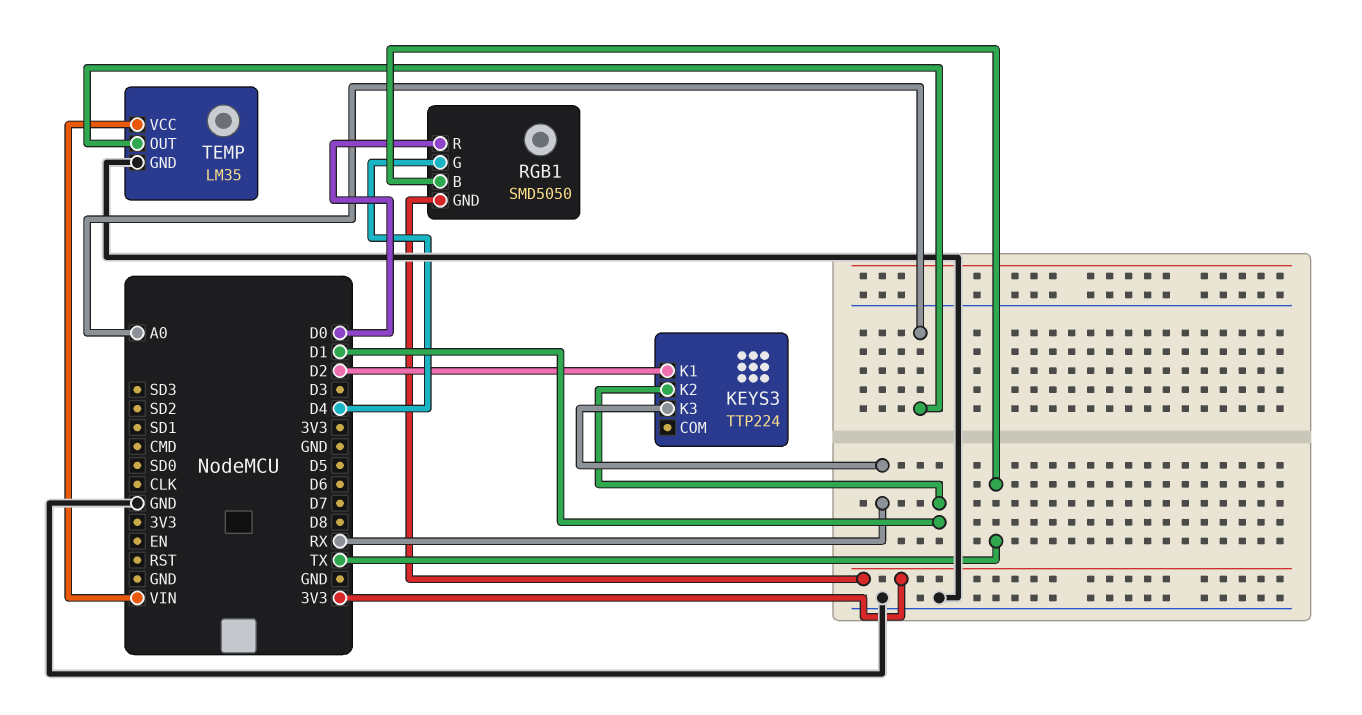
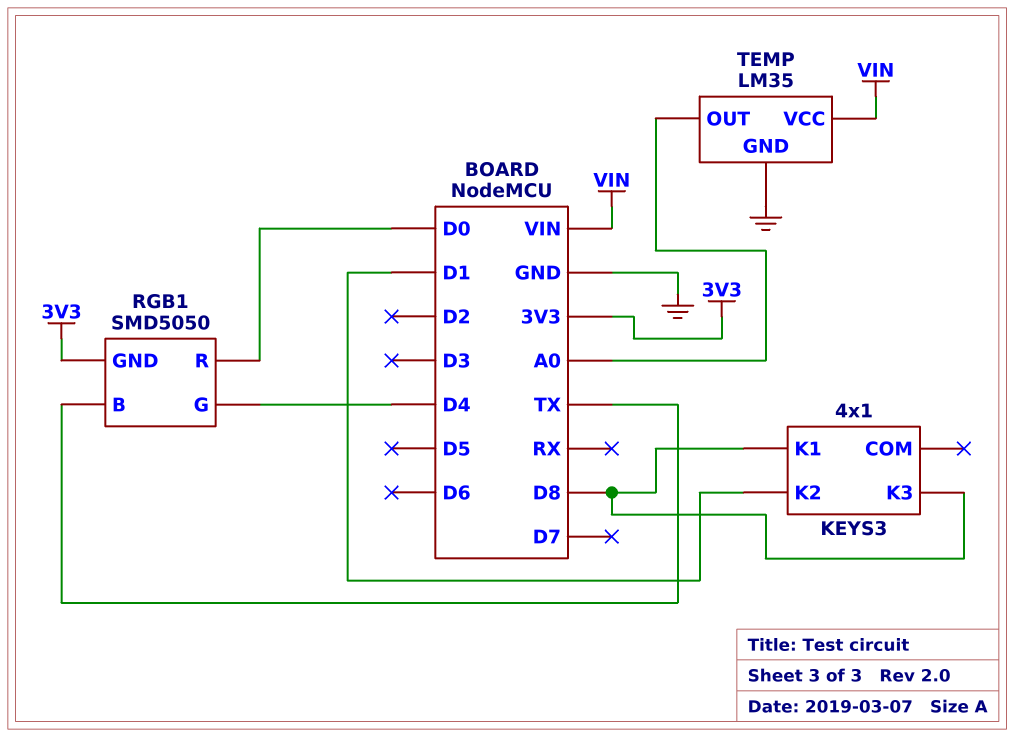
KEYS3: TTP224 -> 4x1
KEYS3 pin K1: D2 -> D8
KEYS3 pin K3: RX -> D8

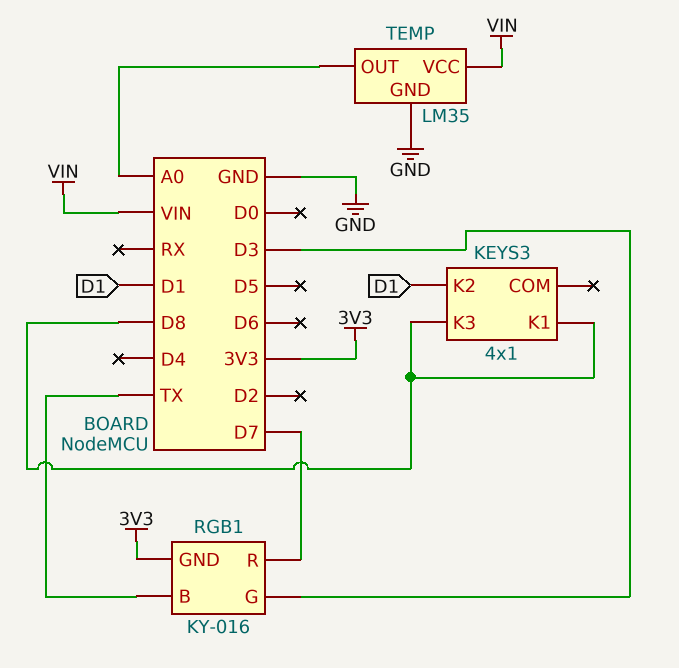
RGB1: SMD5050 -> KY-016
RGB1 pin G: D4 -> D3
RGB1 pin R: D0 -> D7

